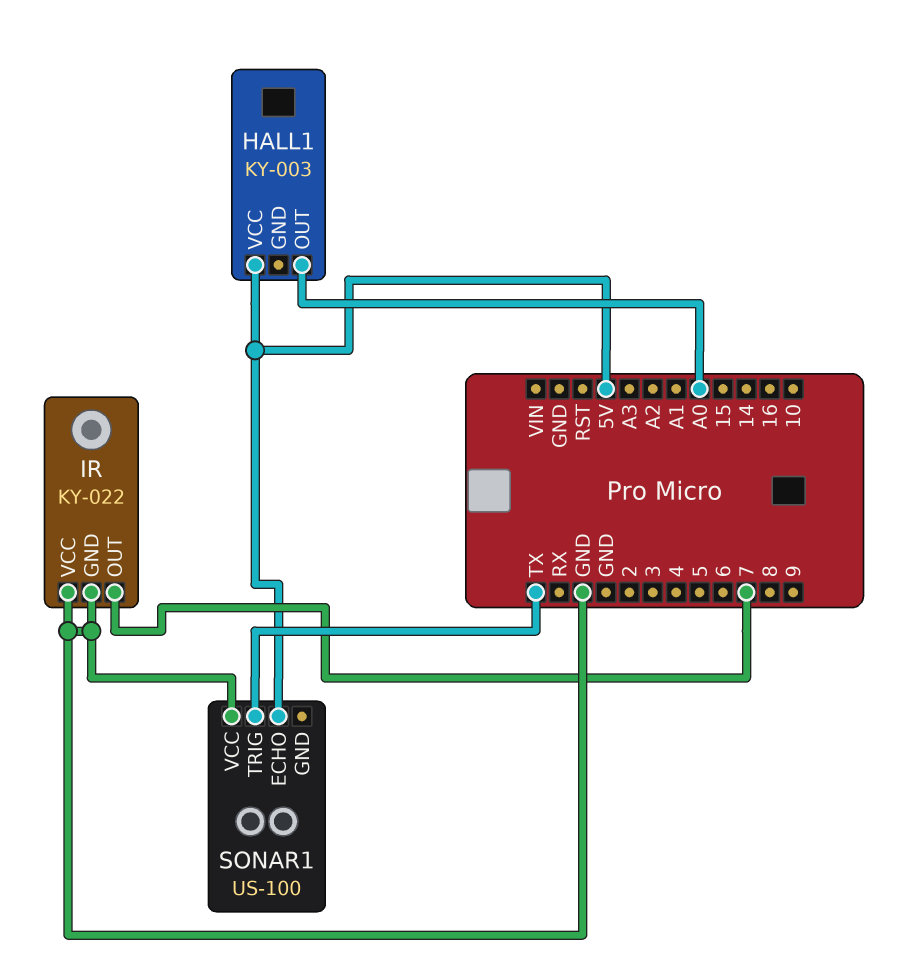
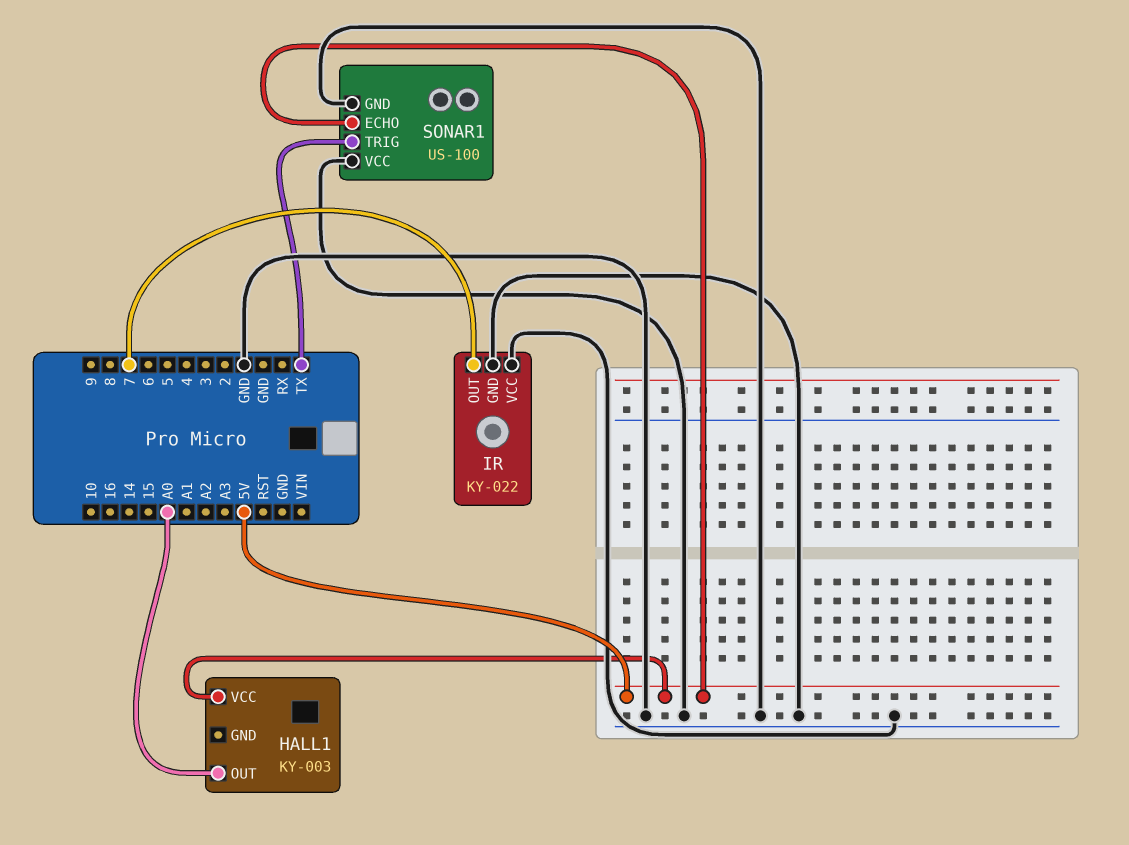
SONAR1 pin GND: none -> GND

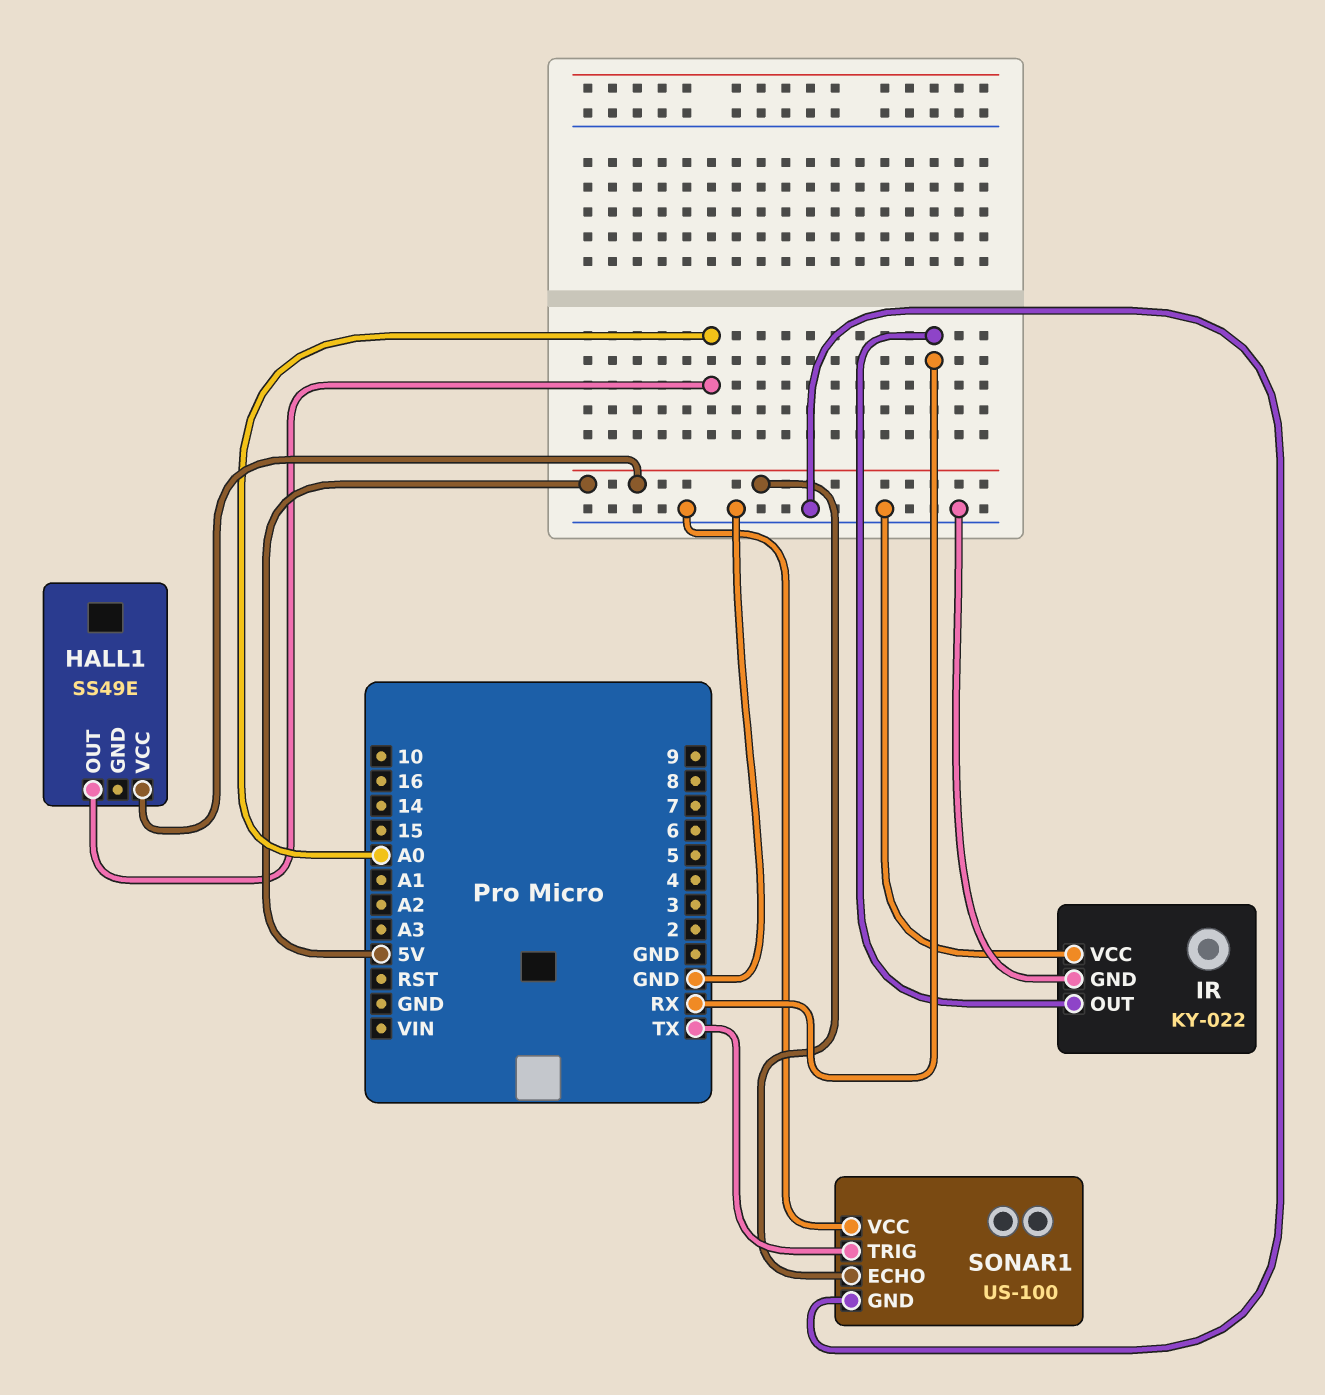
HALL1: KY-003 -> SS49E
IR pin OUT: 7 -> RX

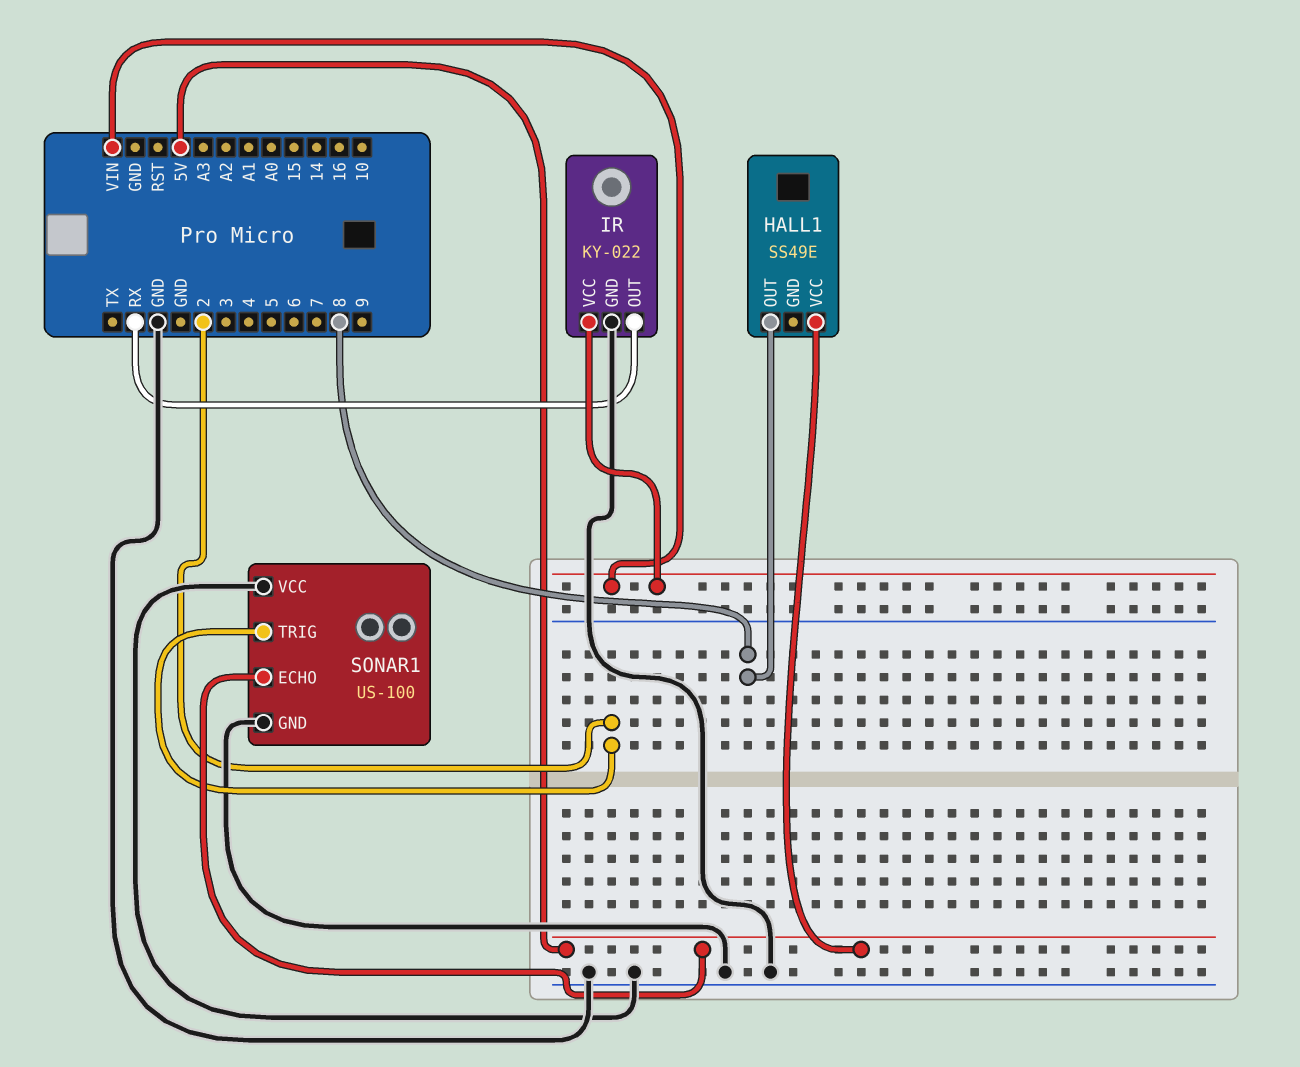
HALL1 pin OUT: A0 -> 8
IR pin VCC: GND -> VIN
SONAR1 pin TRIG: TX -> 2

